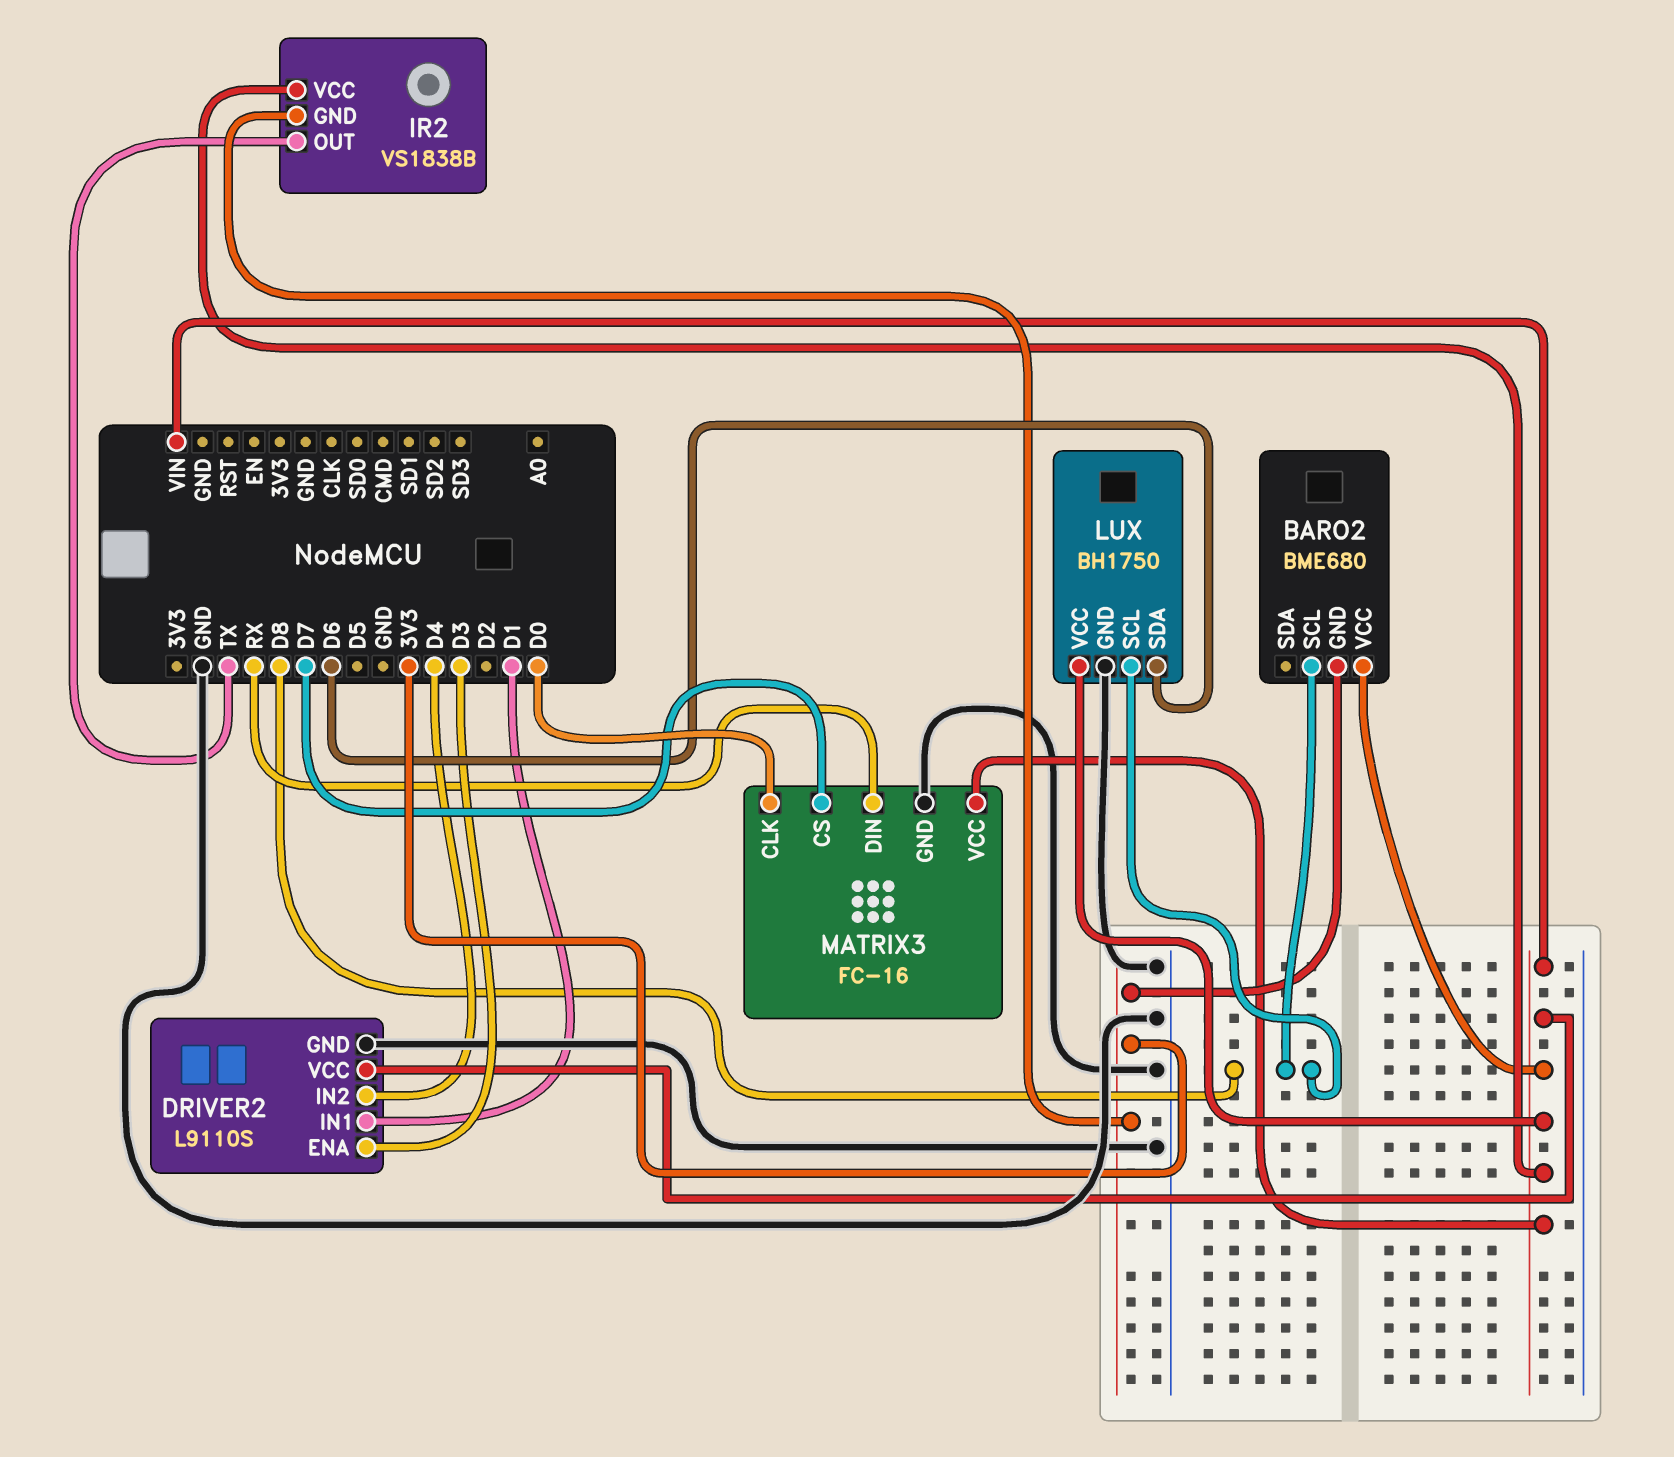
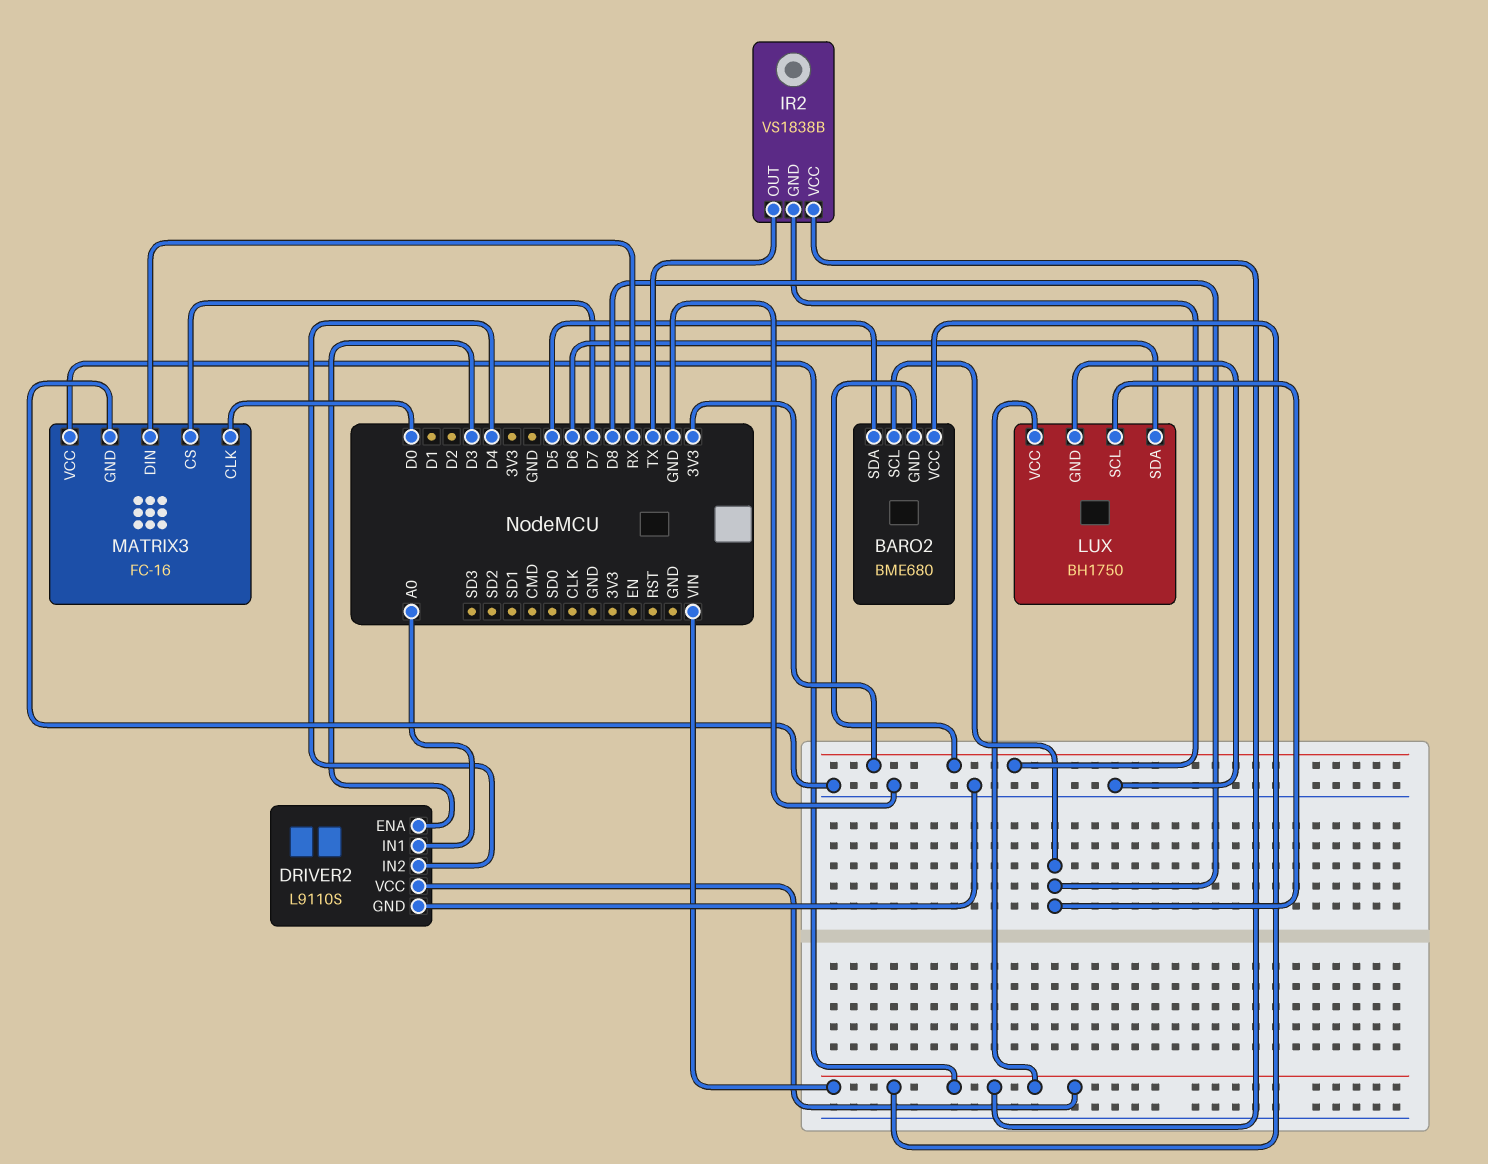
BARO2 pin SDA: none -> D5
DRIVER2 pin IN1: D1 -> A0

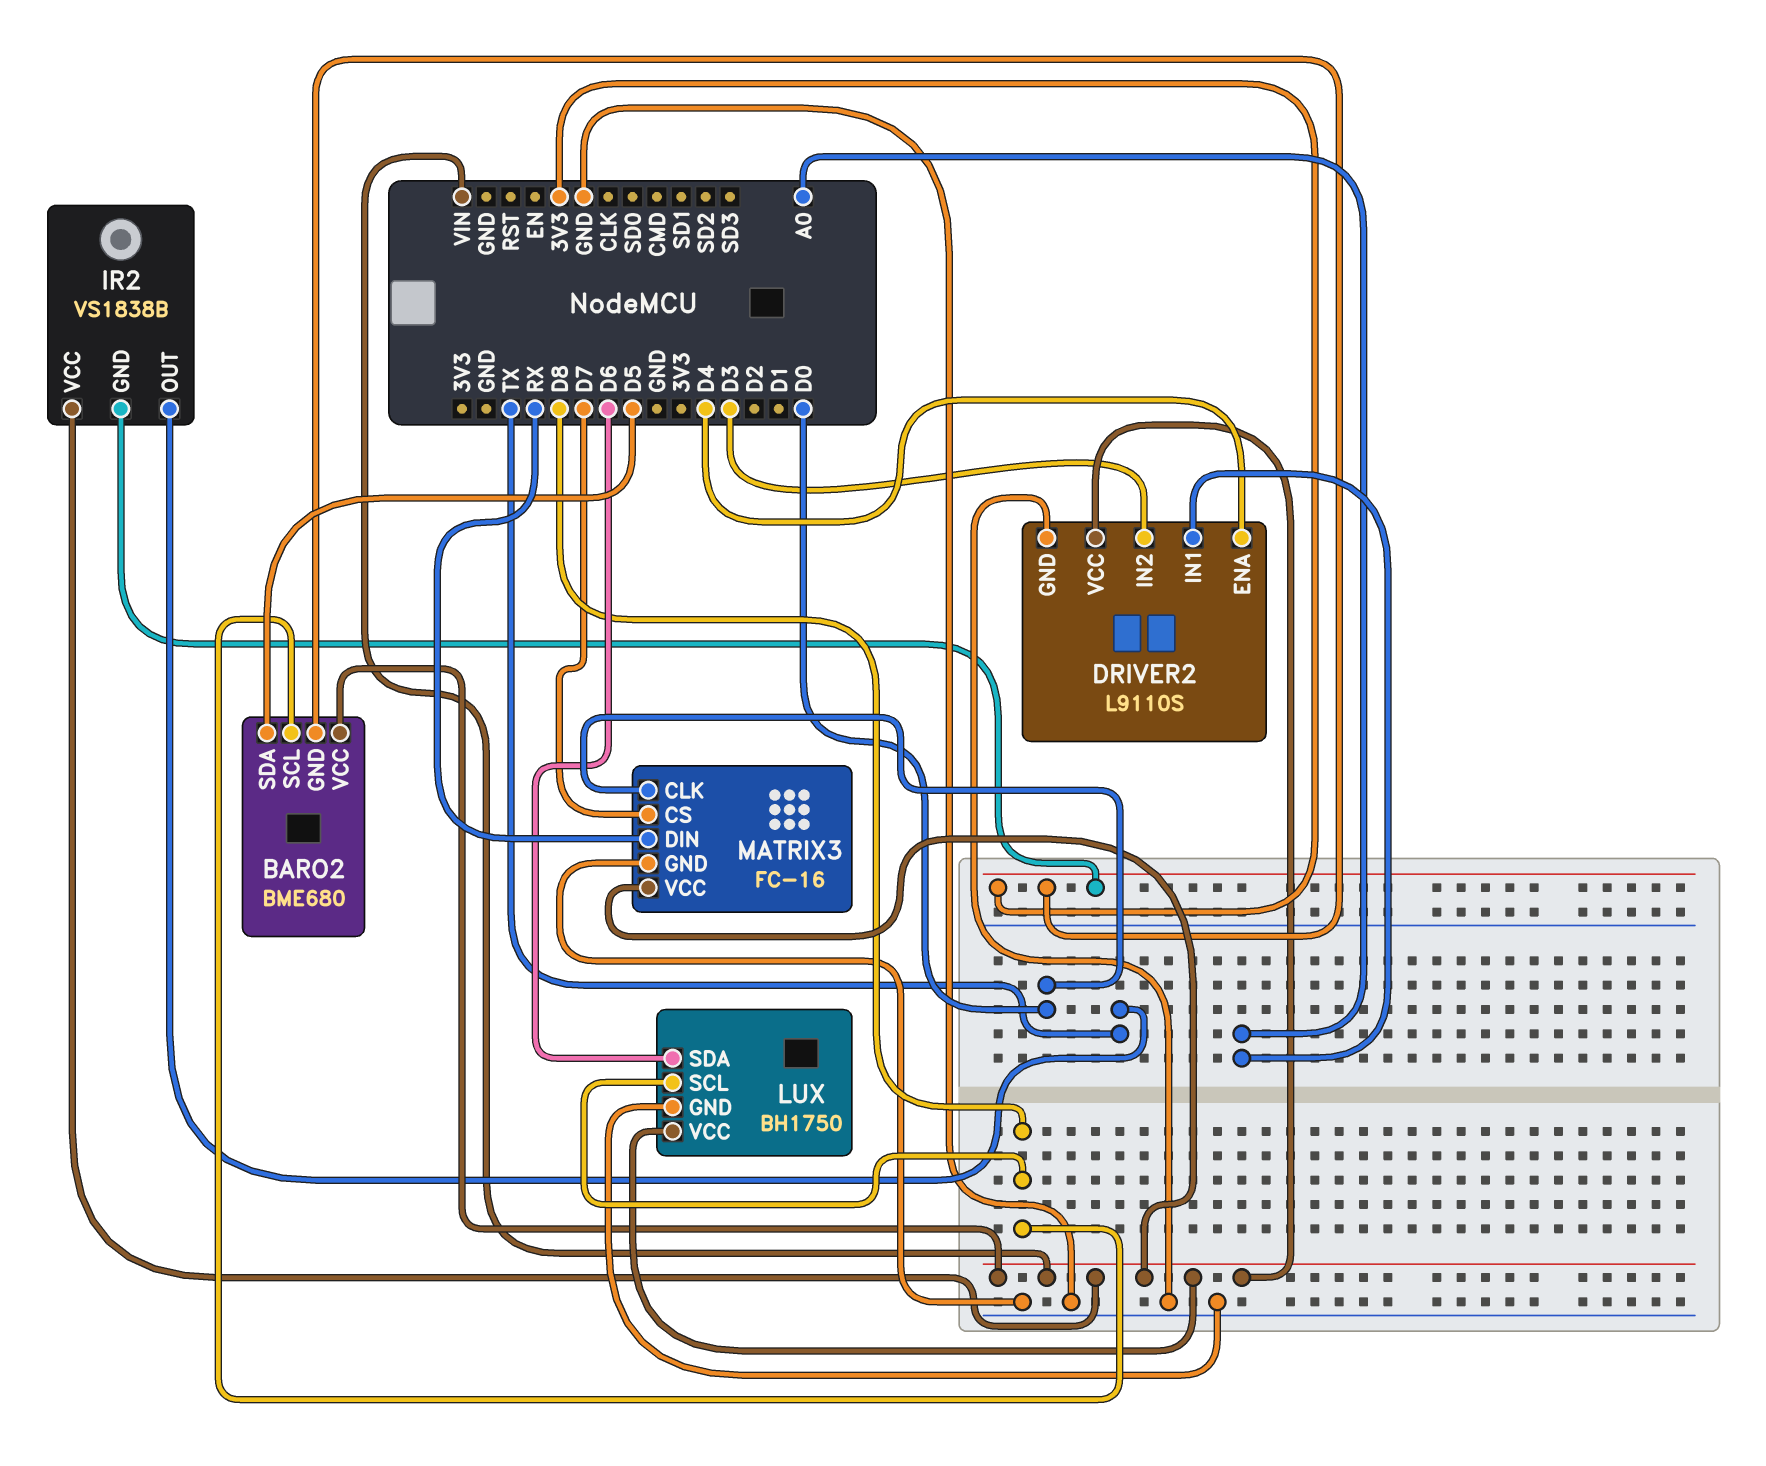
DRIVER2 pin ENA: D3 -> D4
DRIVER2 pin IN2: D4 -> D3

